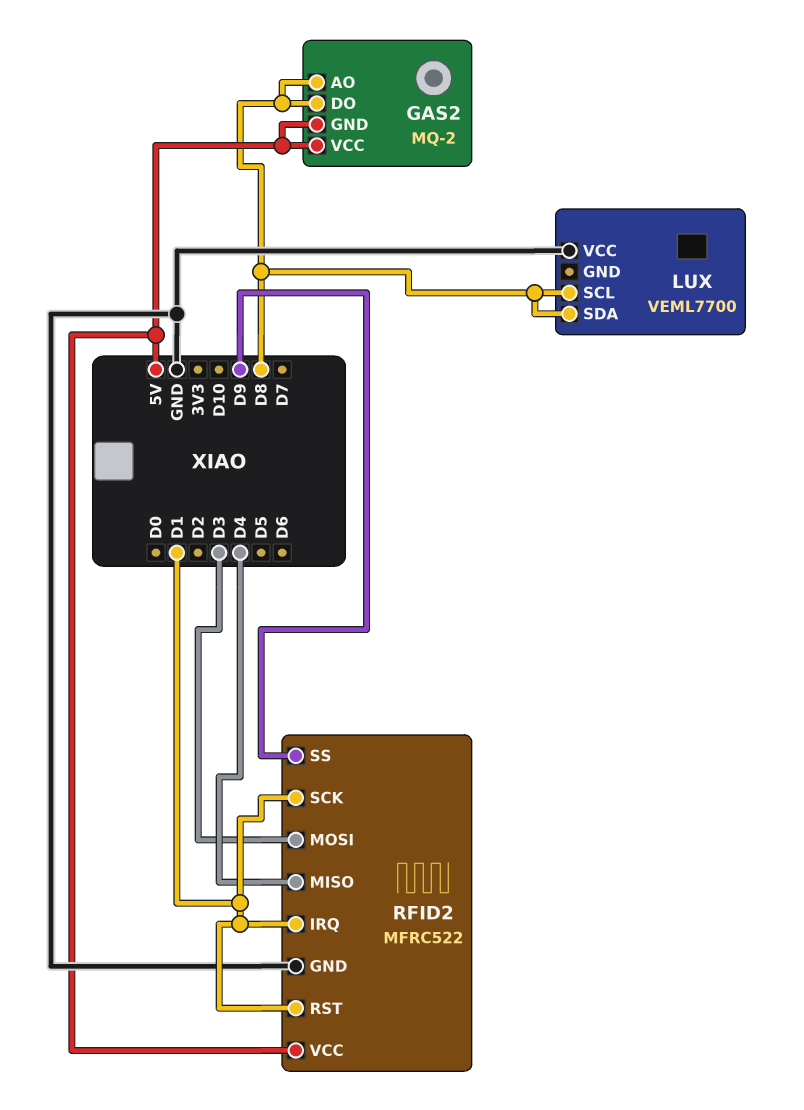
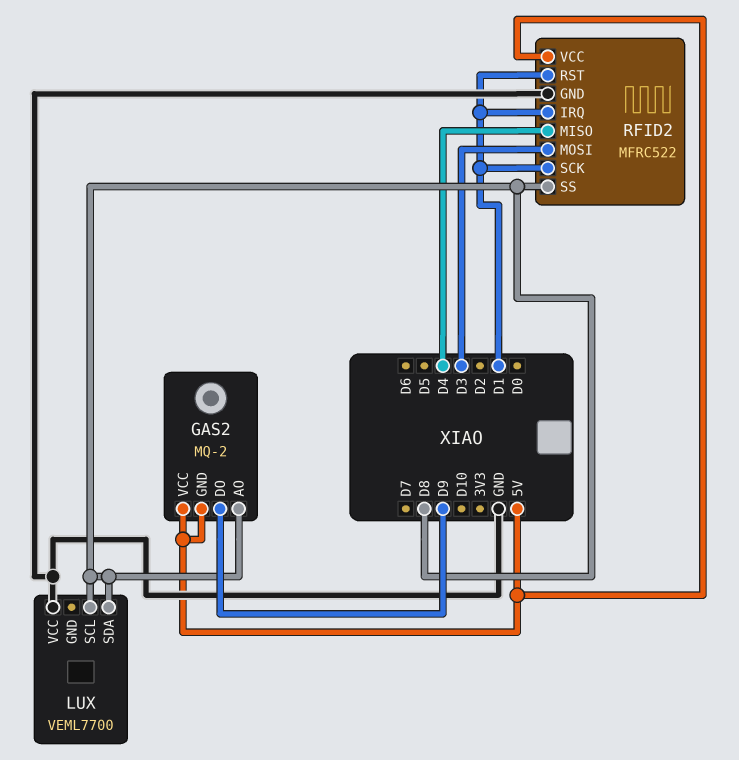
GAS2 pin DO: D8 -> D9
RFID2 pin SS: D9 -> D8

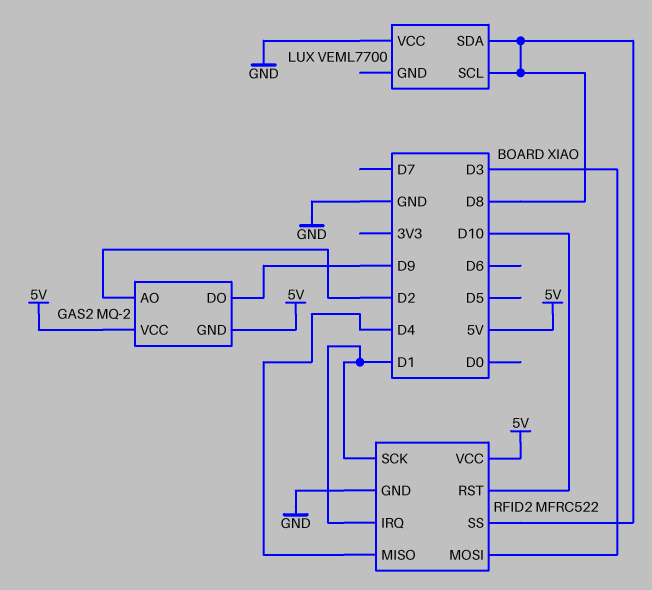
GAS2 pin AO: D8 -> D2
RFID2 pin RST: D1 -> D10

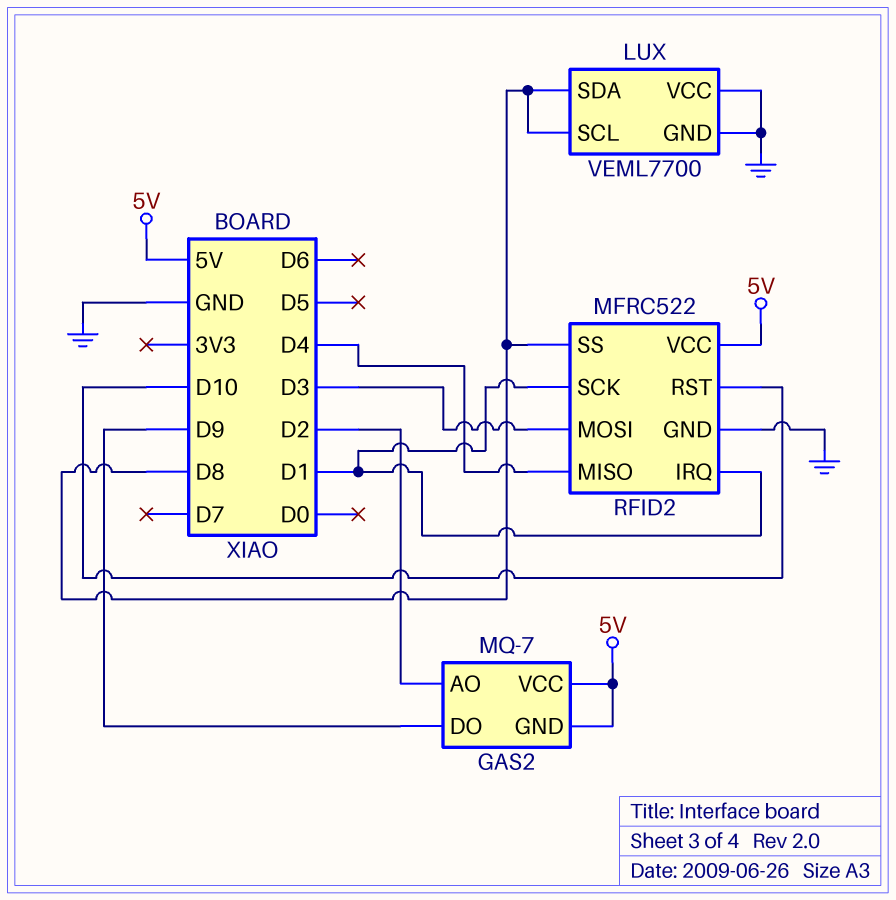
GAS2: MQ-2 -> MQ-7
LUX pin GND: none -> GND

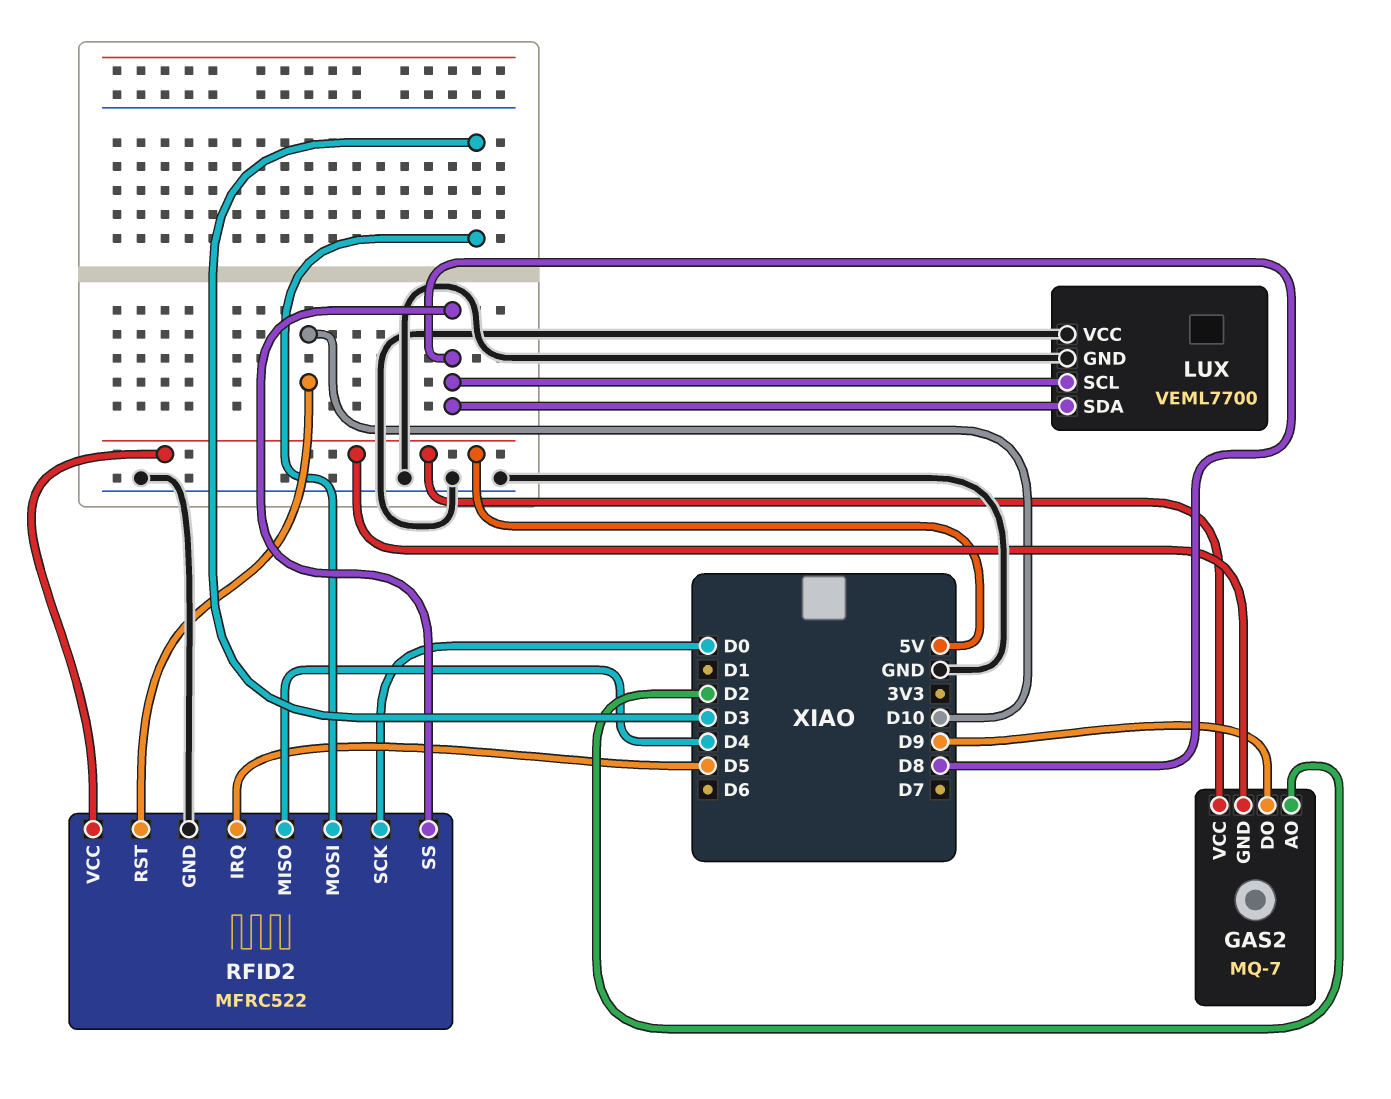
RFID2 pin IRQ: D1 -> D5
RFID2 pin SCK: D1 -> D0

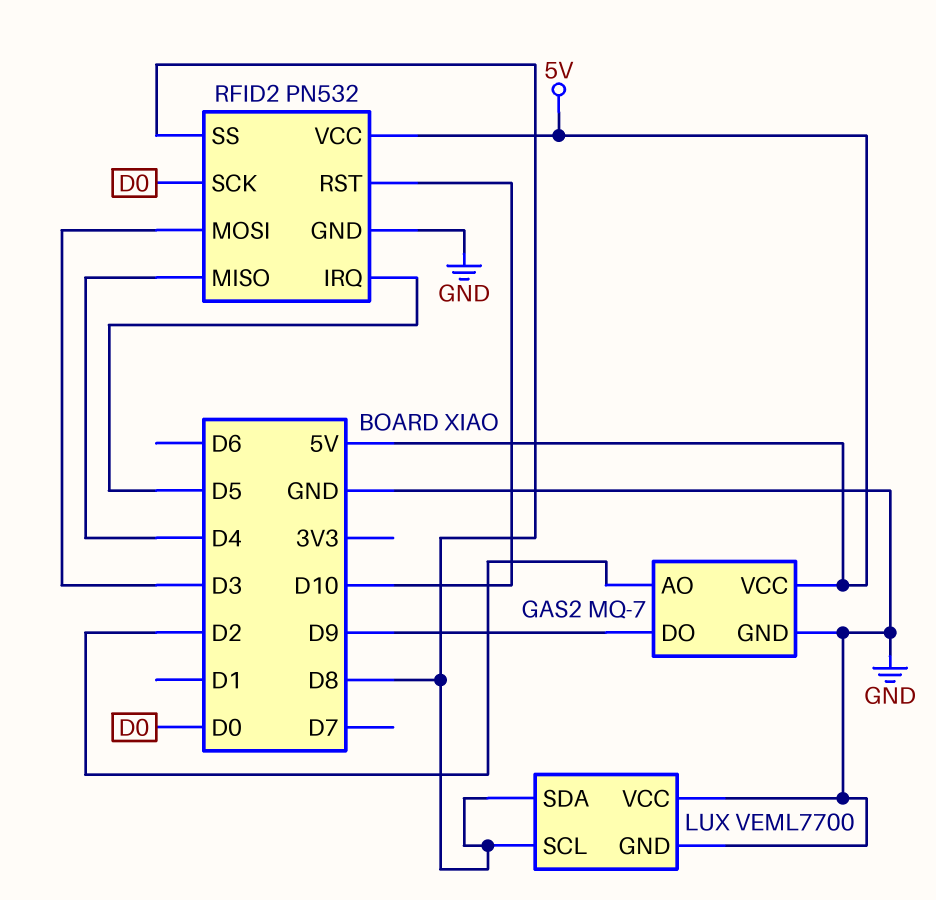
GAS2 pin GND: 5V -> GND
RFID2: MFRC522 -> PN532

